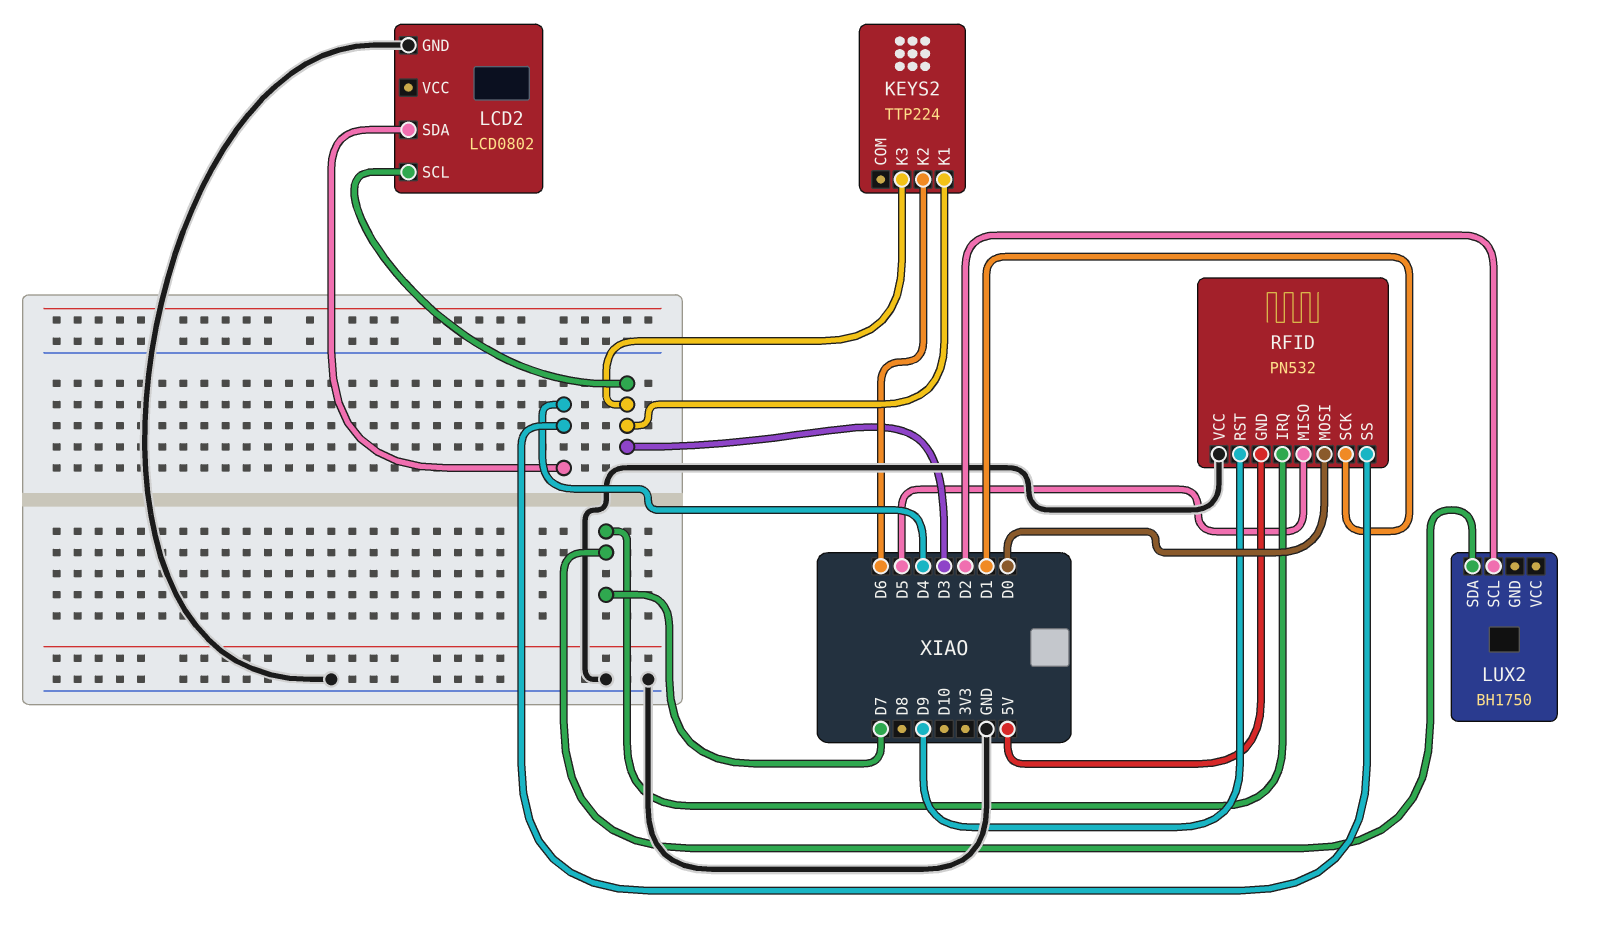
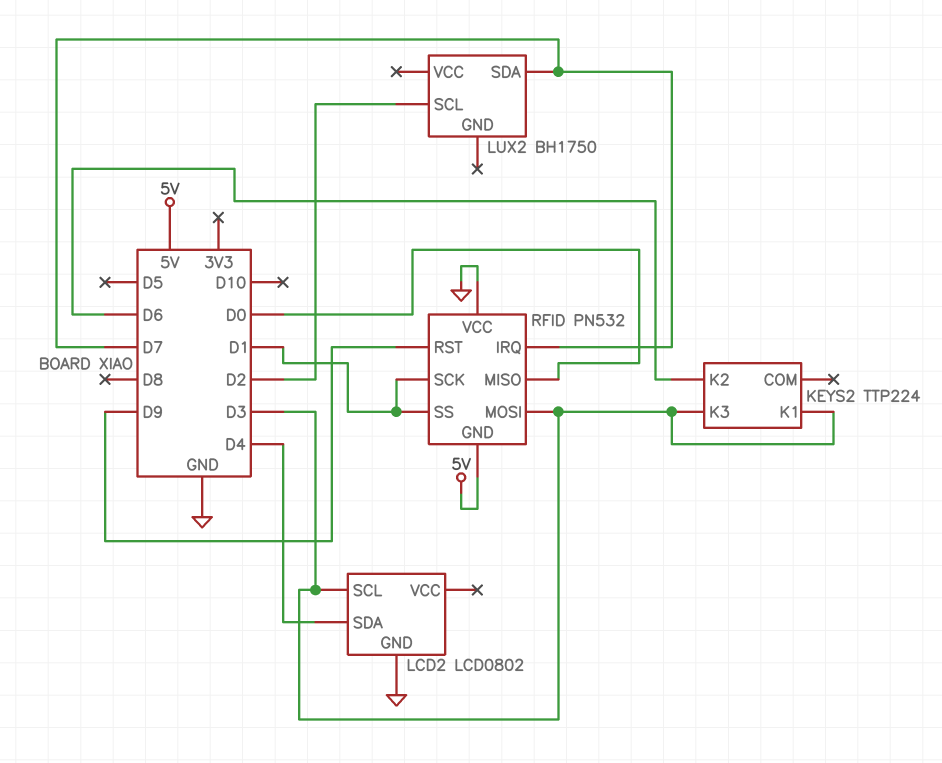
RFID pin MISO: D5 -> D0
RFID pin MOSI: D0 -> D3
RFID pin SS: D4 -> D1

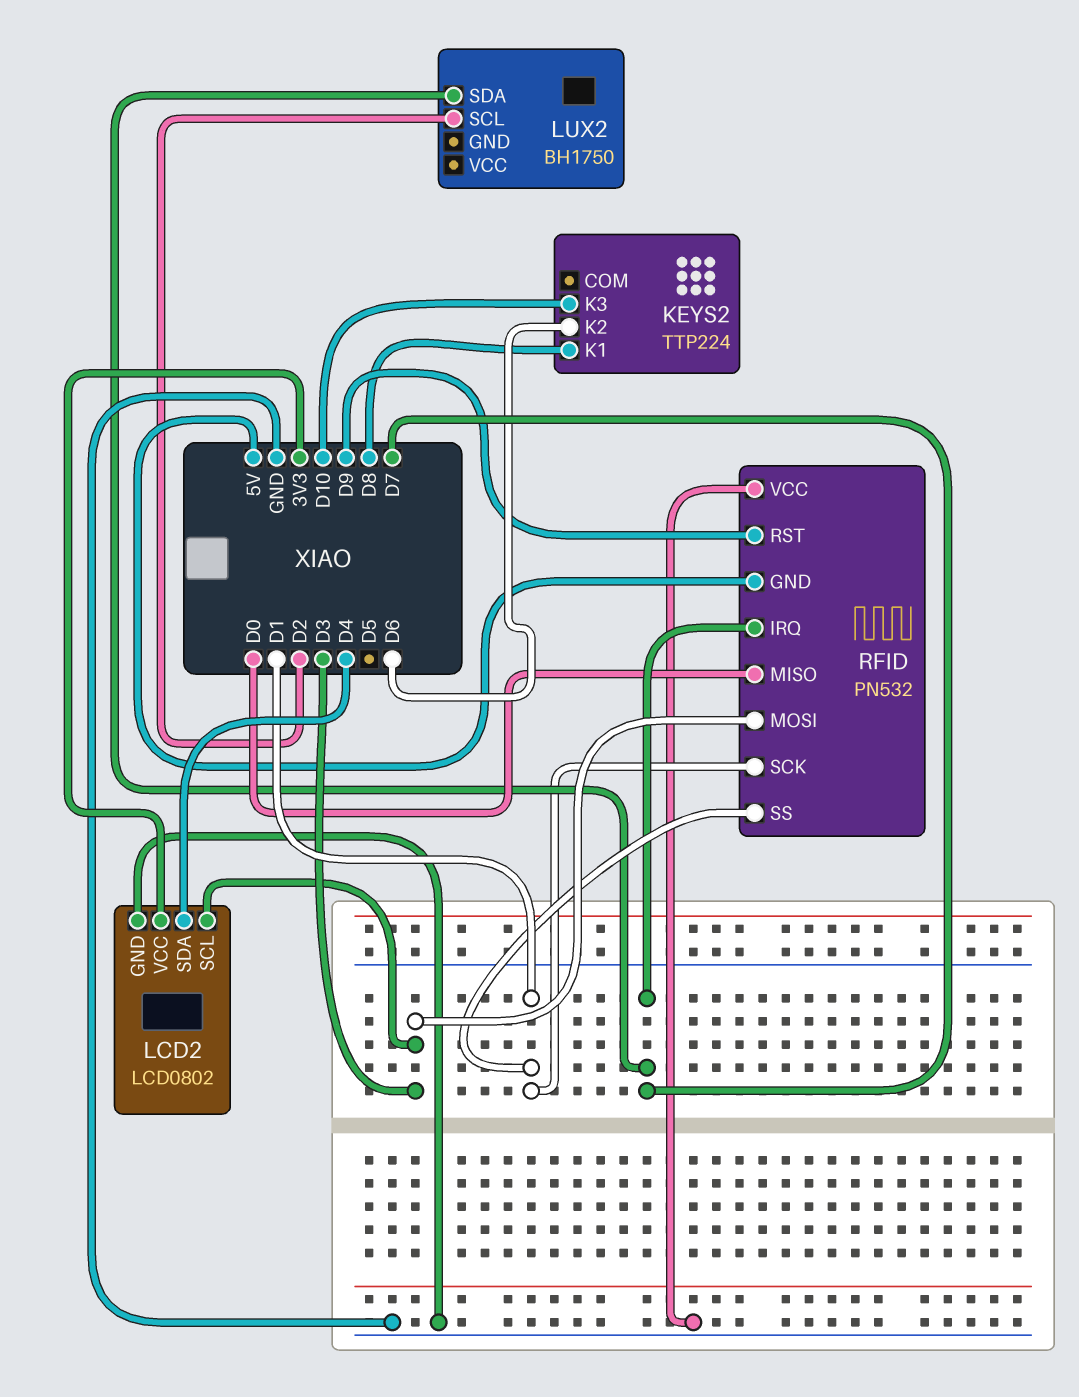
KEYS2 pin K1: D3 -> D8
KEYS2 pin K3: D3 -> D10
LCD2 pin VCC: none -> 3V3

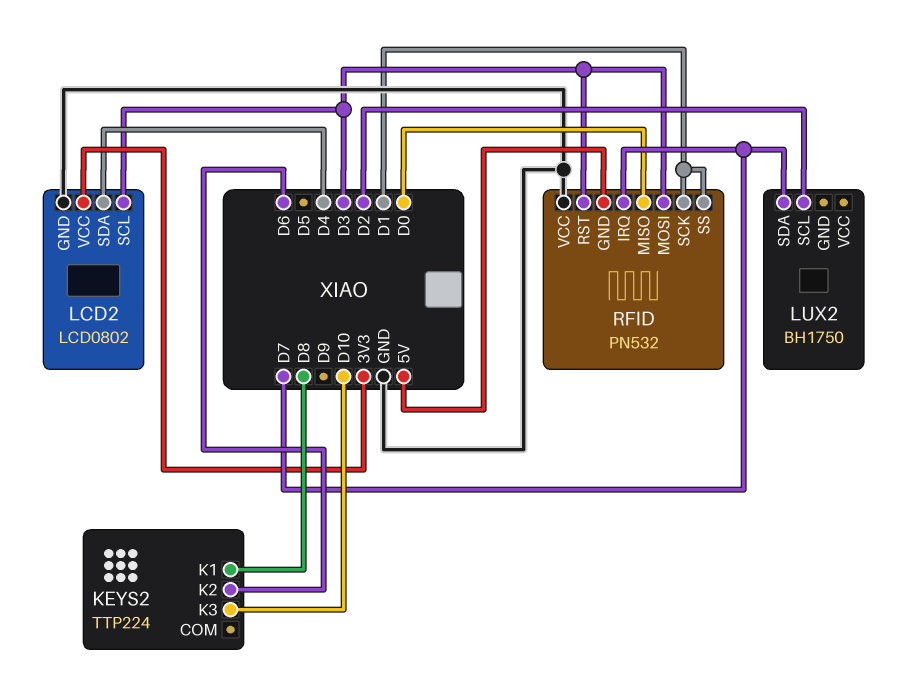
RFID pin RST: D9 -> D3

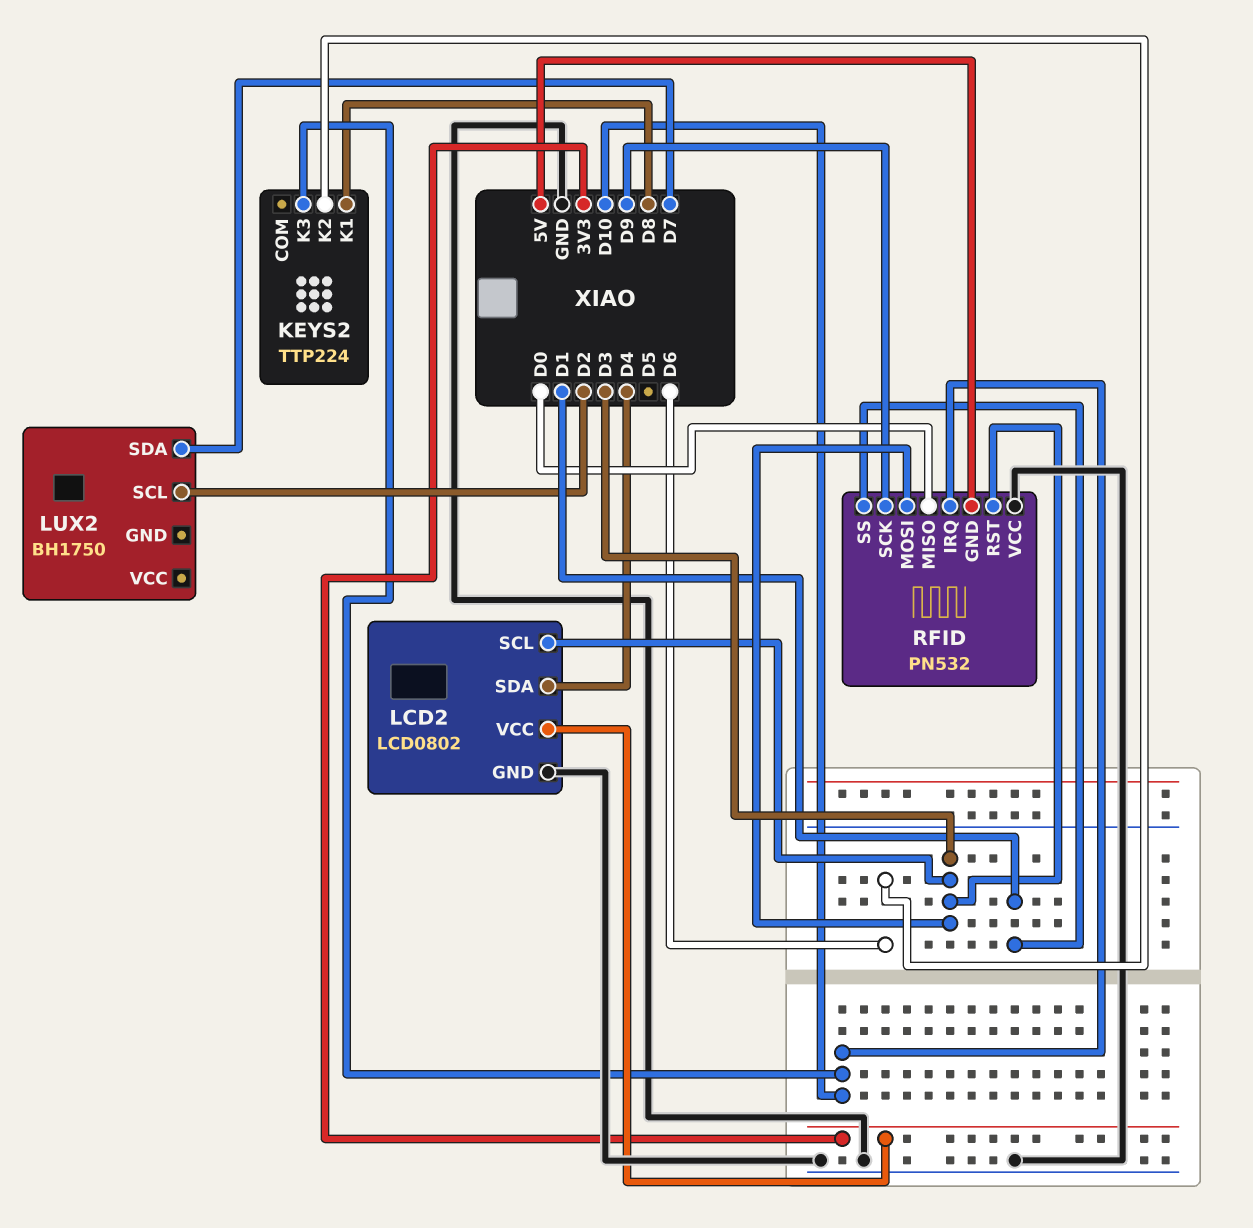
RFID pin IRQ: D7 -> D10
RFID pin SCK: D1 -> D9

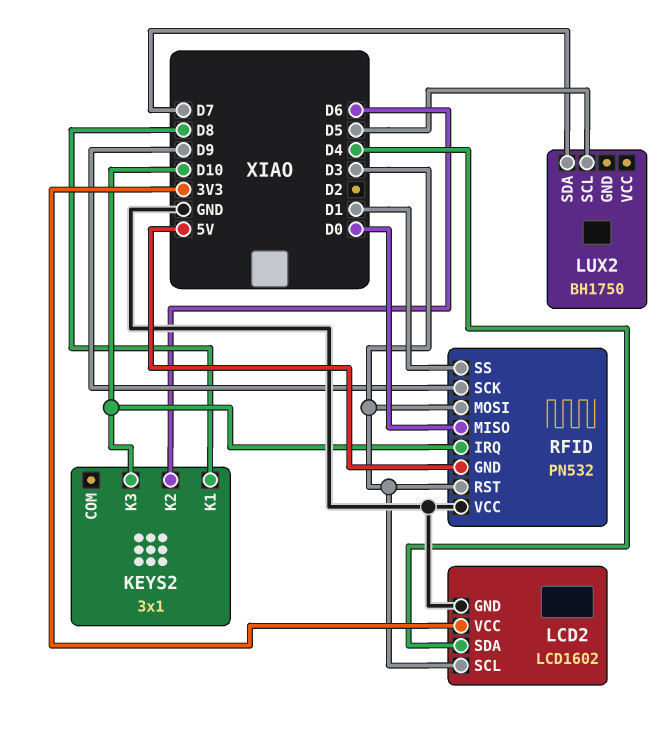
KEYS2: TTP224 -> 3x1
LCD2: LCD0802 -> LCD1602
LUX2 pin SCL: D2 -> D5

